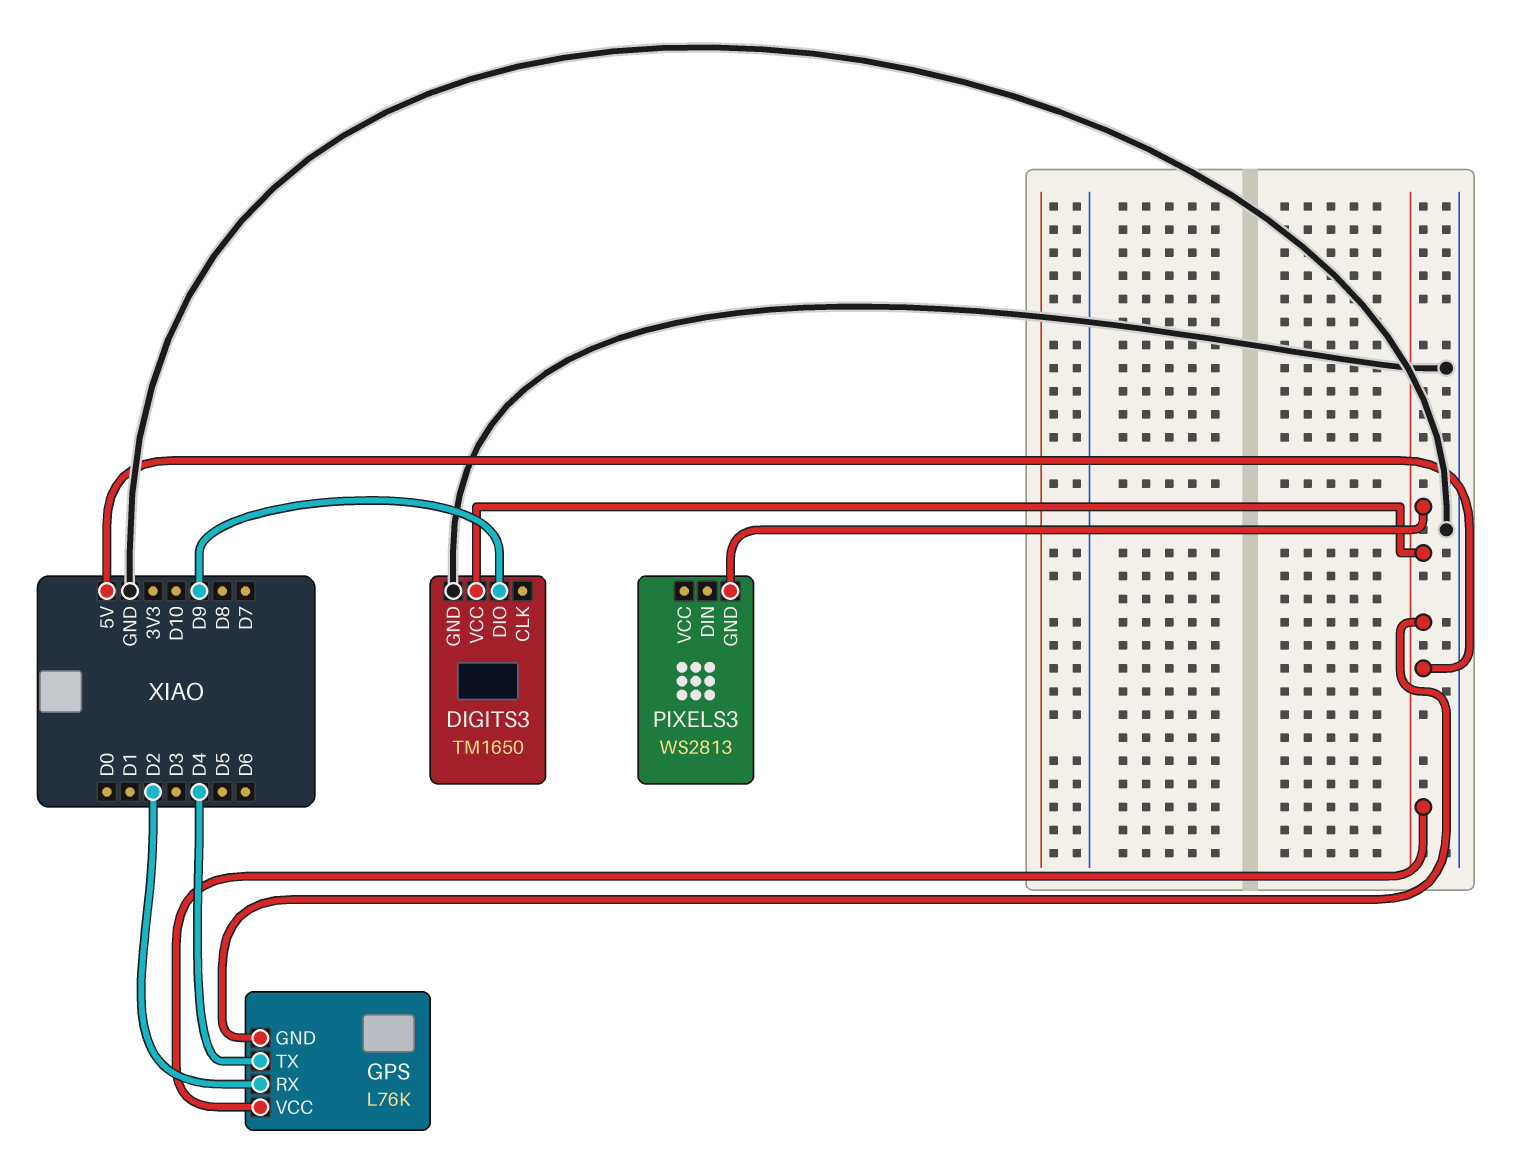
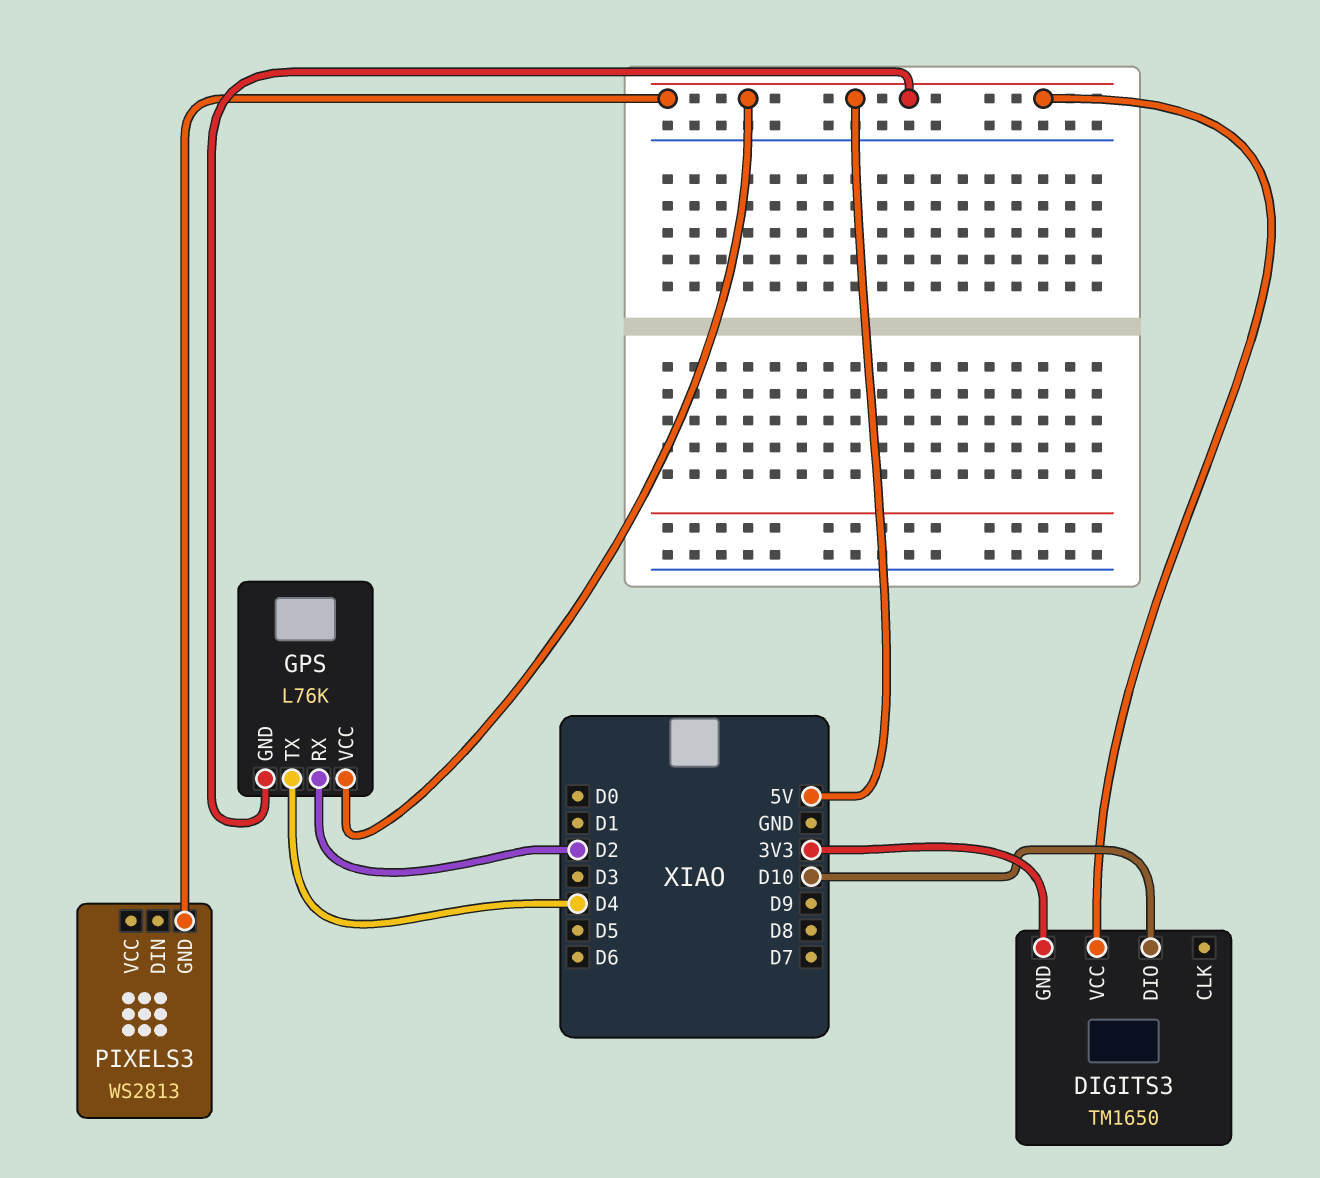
DIGITS3 pin DIO: D9 -> D10
DIGITS3 pin GND: GND -> 3V3

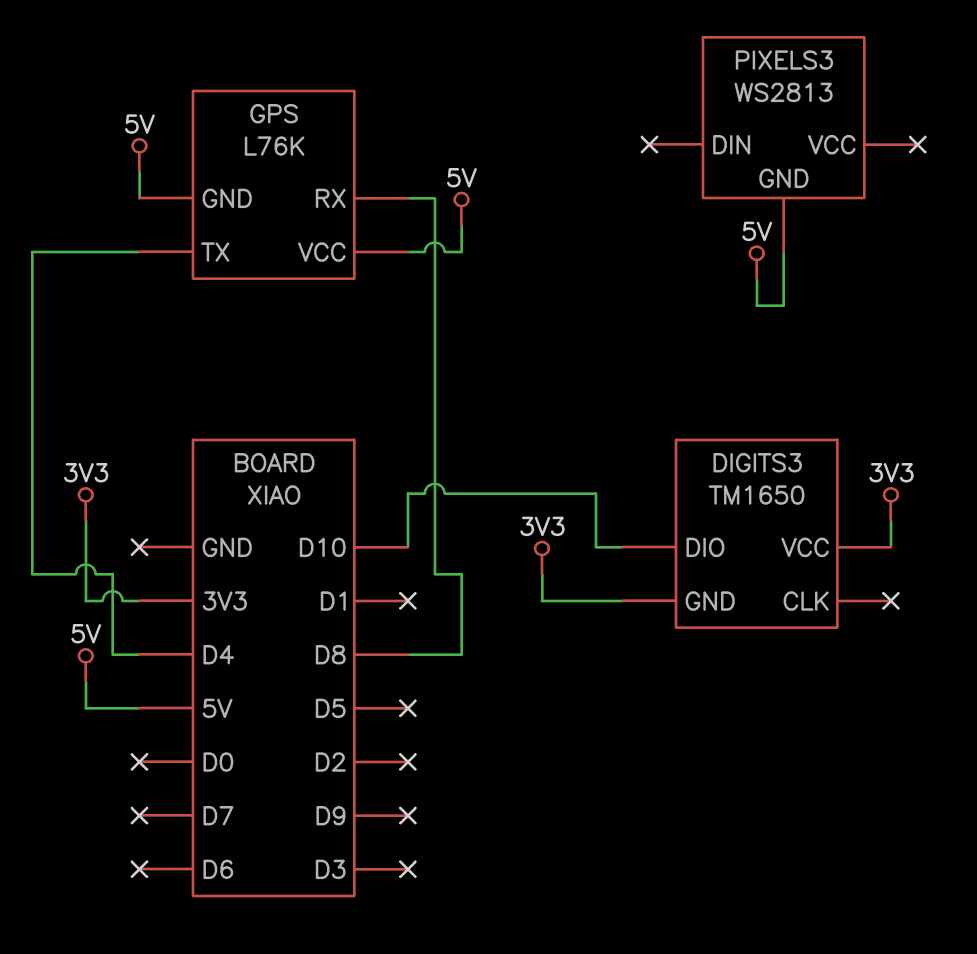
DIGITS3 pin VCC: 5V -> 3V3
GPS pin RX: D2 -> D8

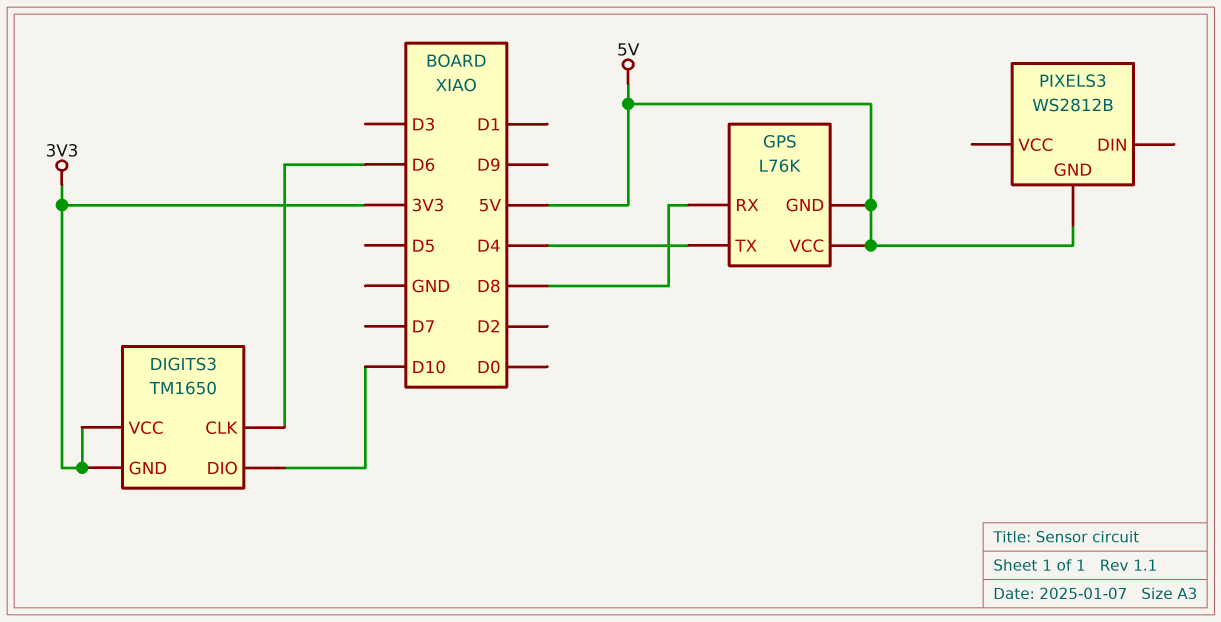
DIGITS3 pin CLK: none -> D6
PIXELS3: WS2813 -> WS2812B

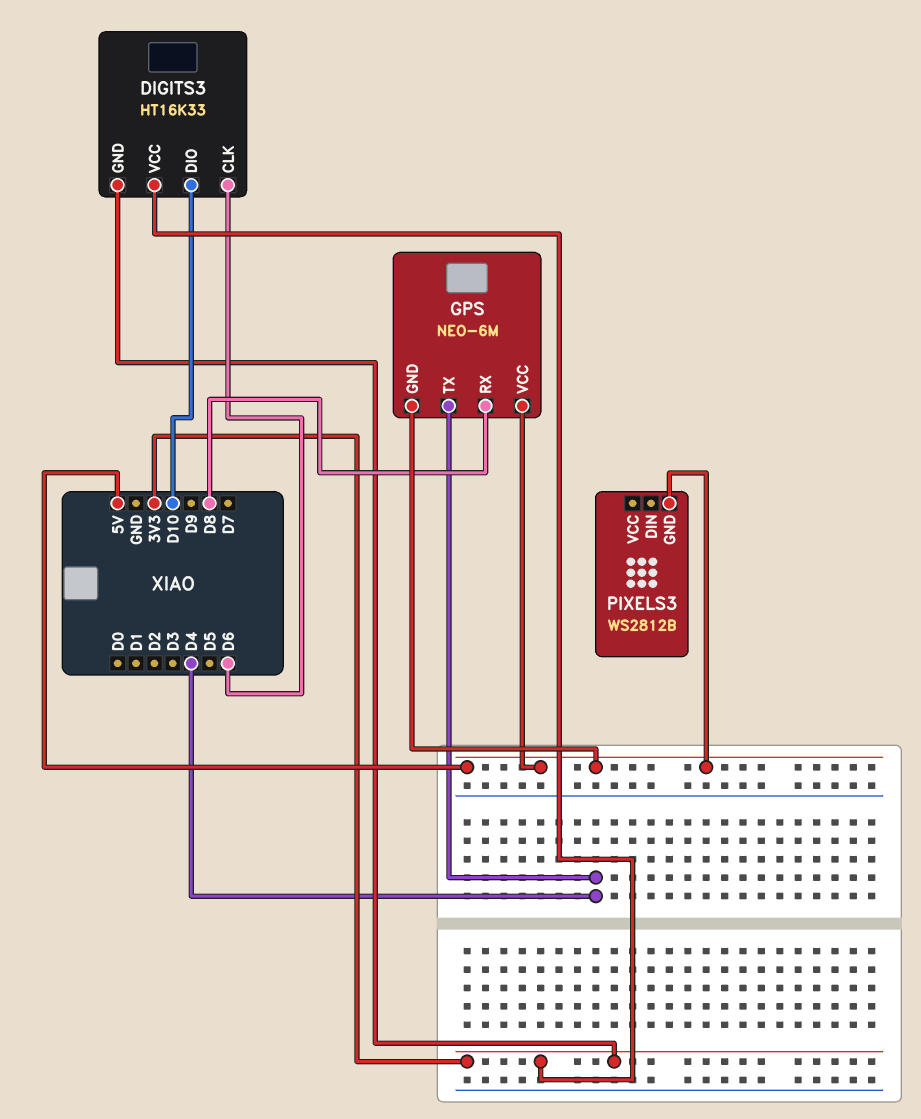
DIGITS3: TM1650 -> HT16K33
GPS: L76K -> NEO-6M

